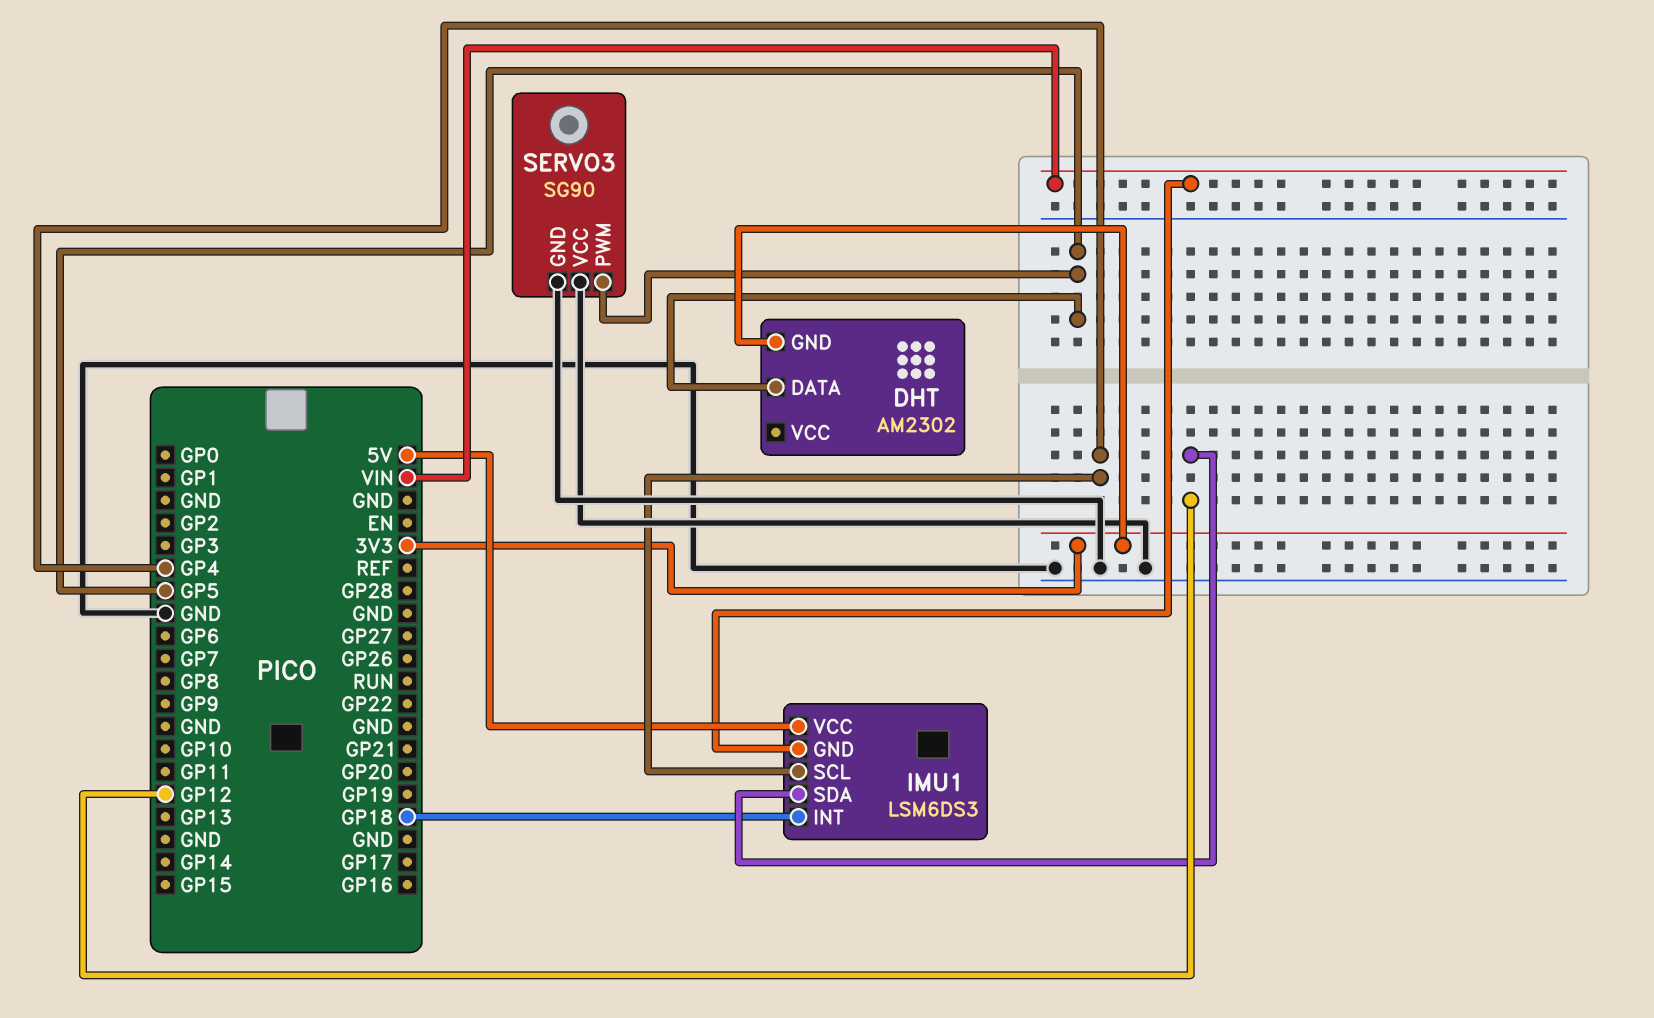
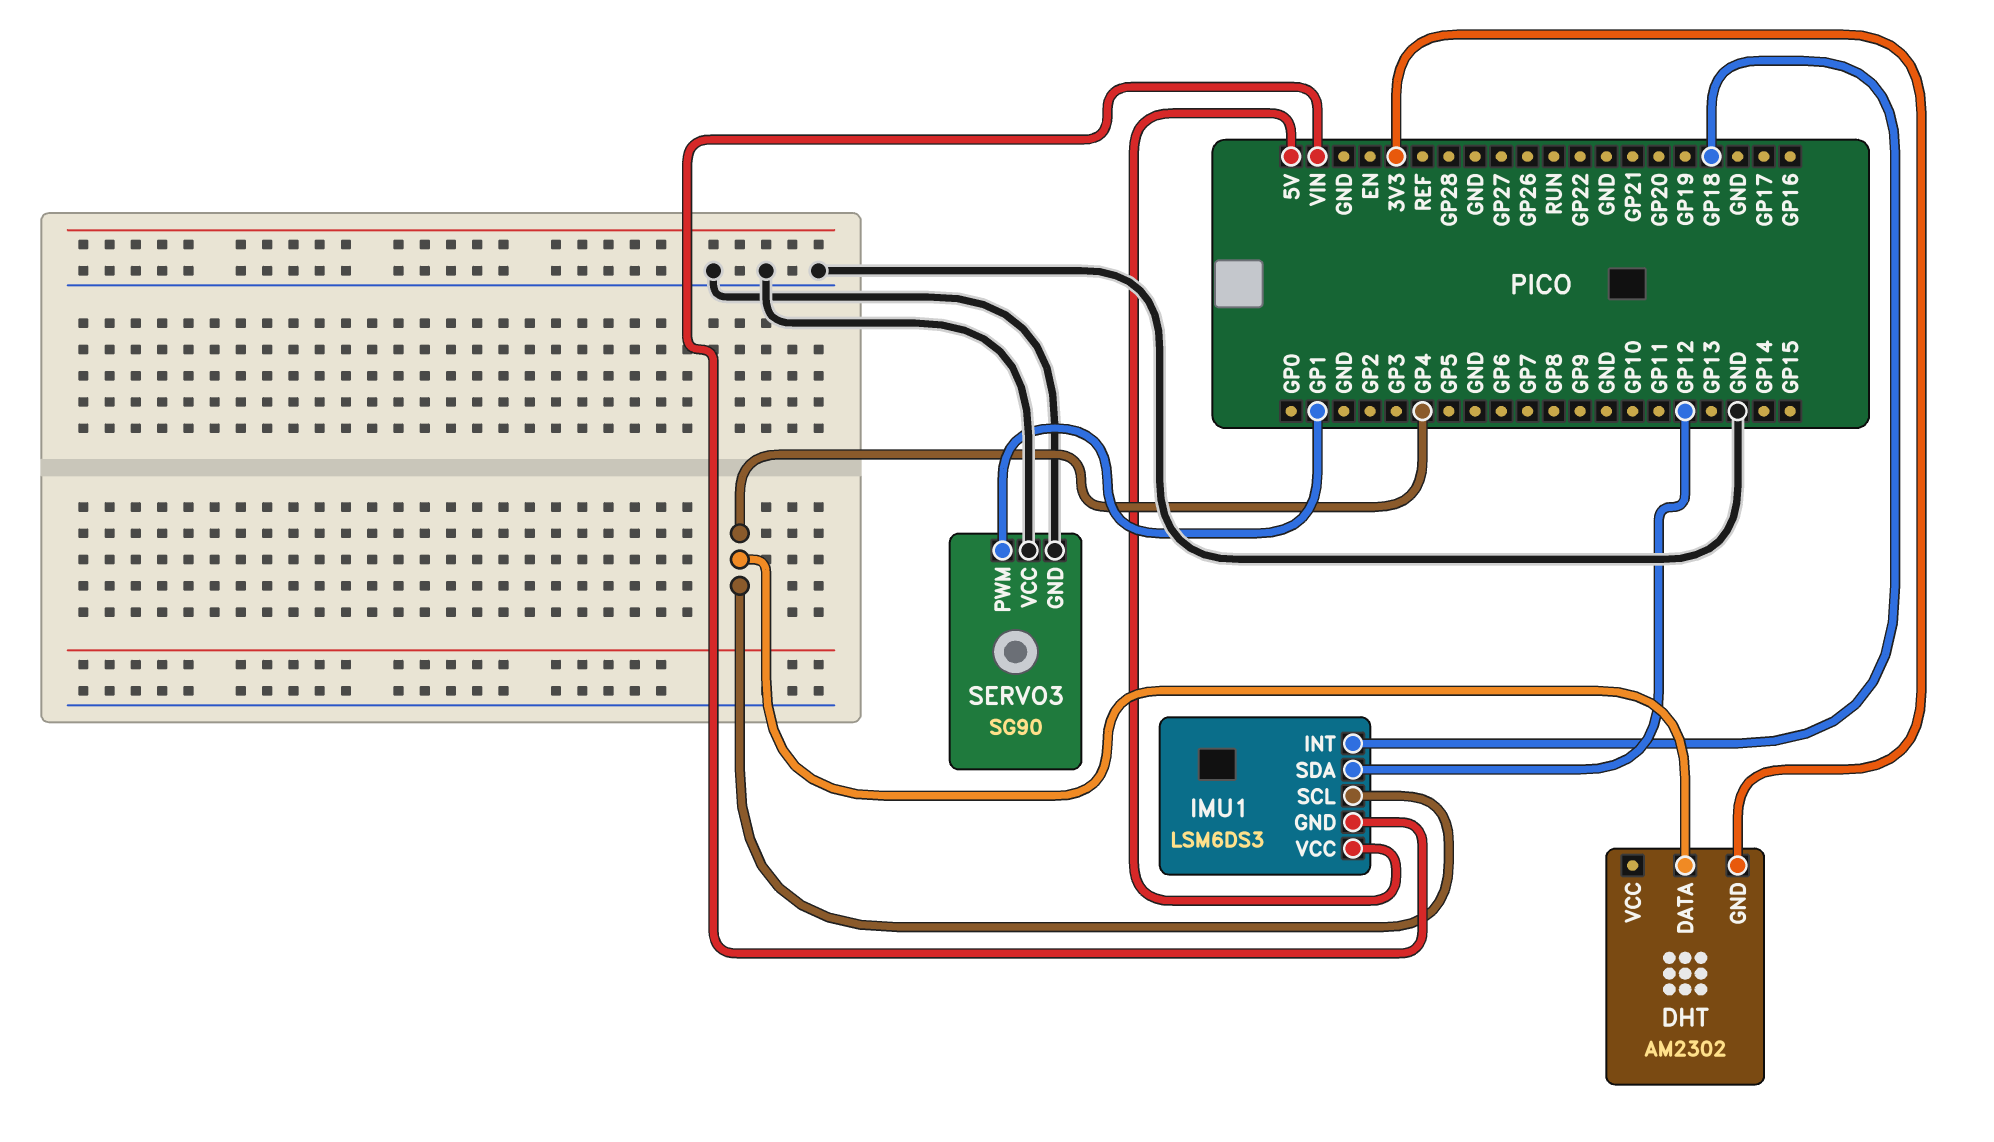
DHT pin DATA: GP5 -> GP4
SERVO3 pin PWM: GP5 -> GP1

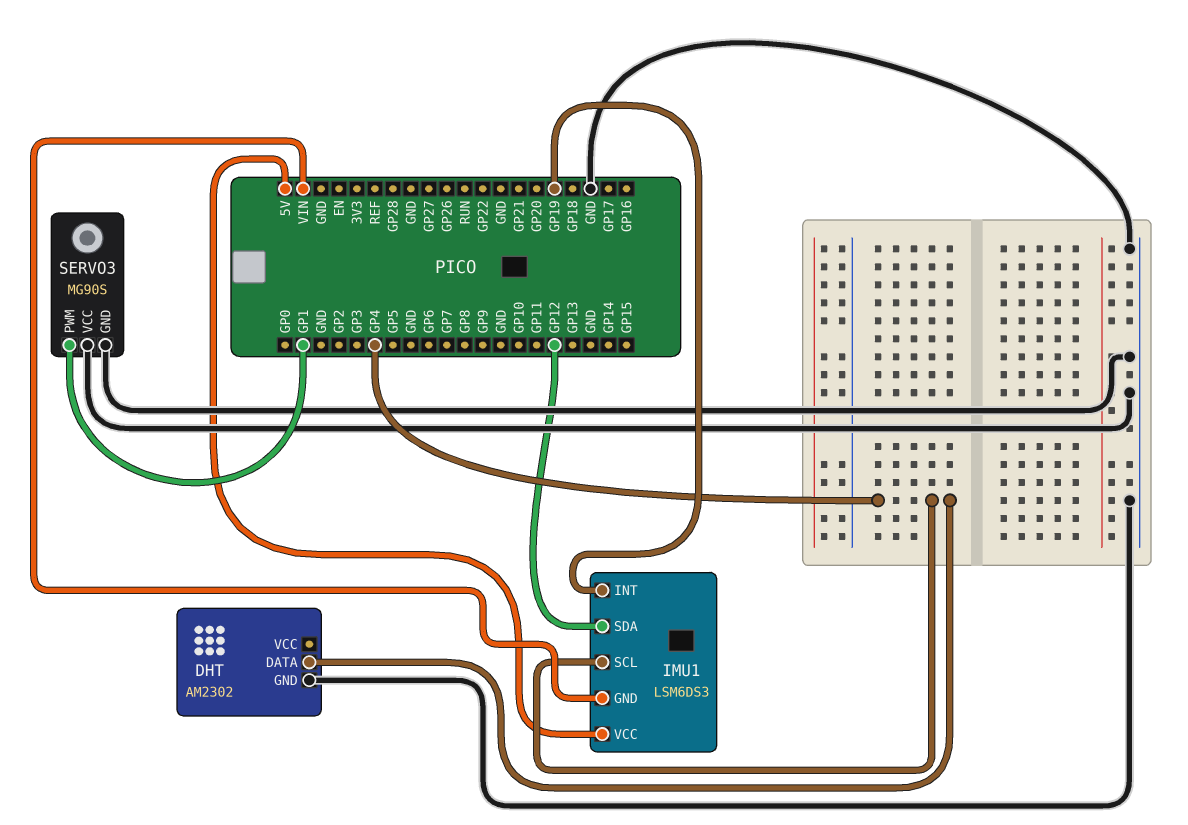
DHT pin GND: 3V3 -> GND
IMU1 pin INT: GP18 -> GP19
SERVO3: SG90 -> MG90S

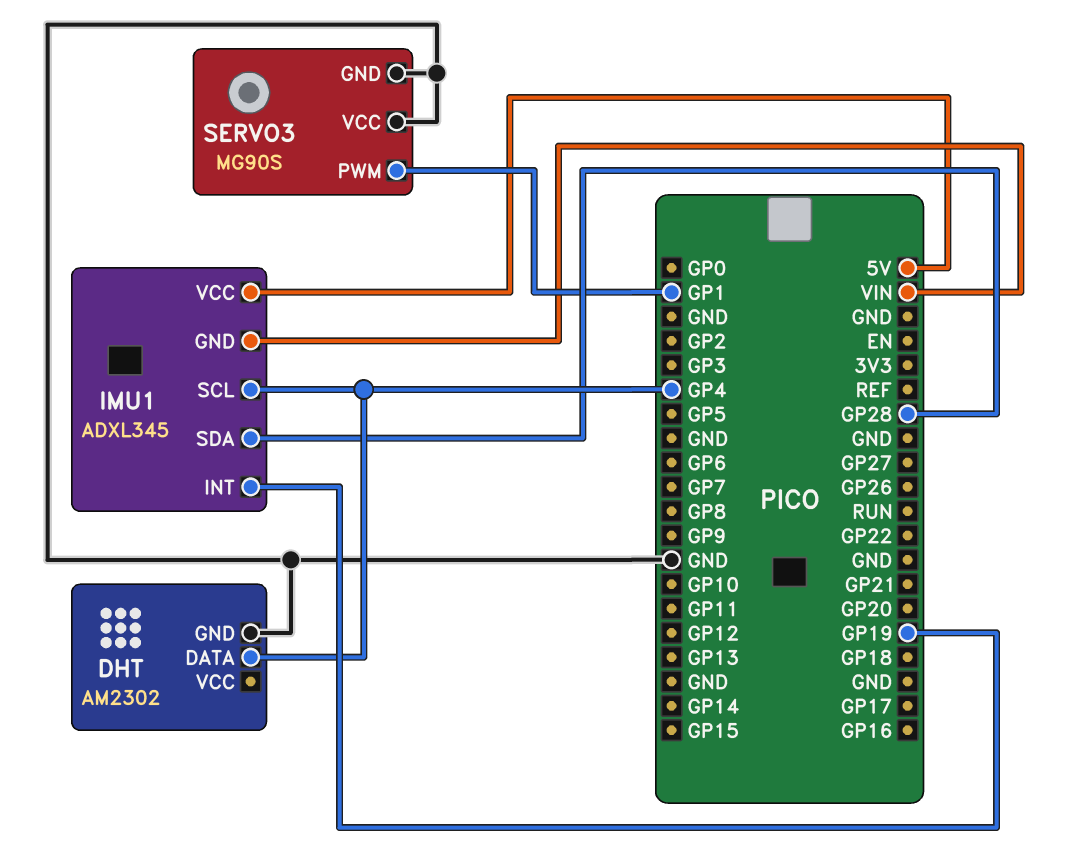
IMU1: LSM6DS3 -> ADXL345
IMU1 pin SDA: GP12 -> GP28

